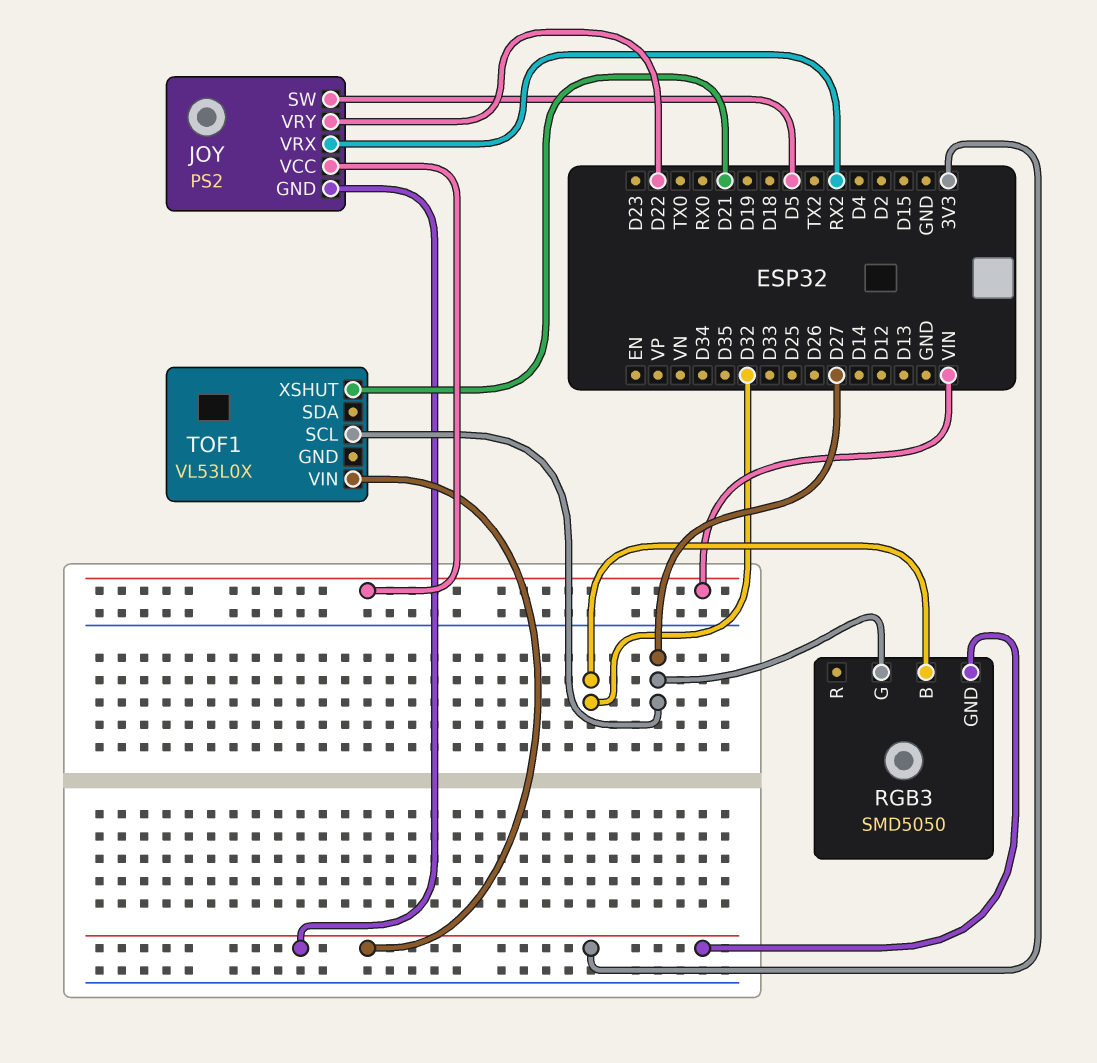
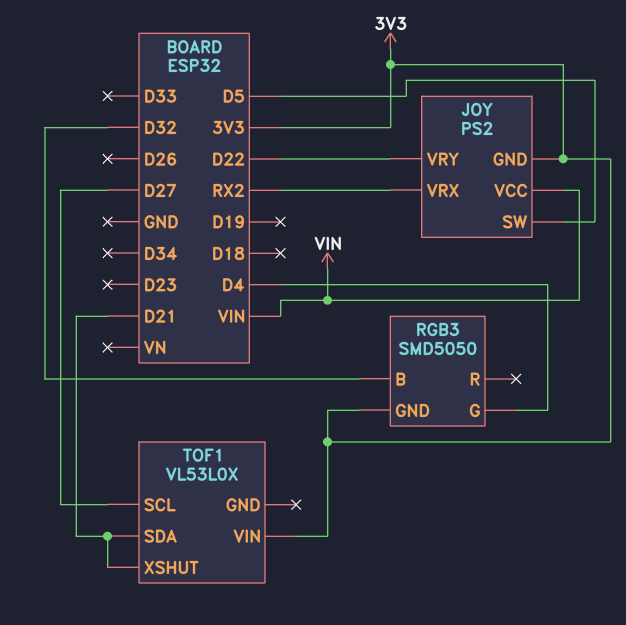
RGB3 pin G: D27 -> D4
TOF1 pin SDA: none -> D21

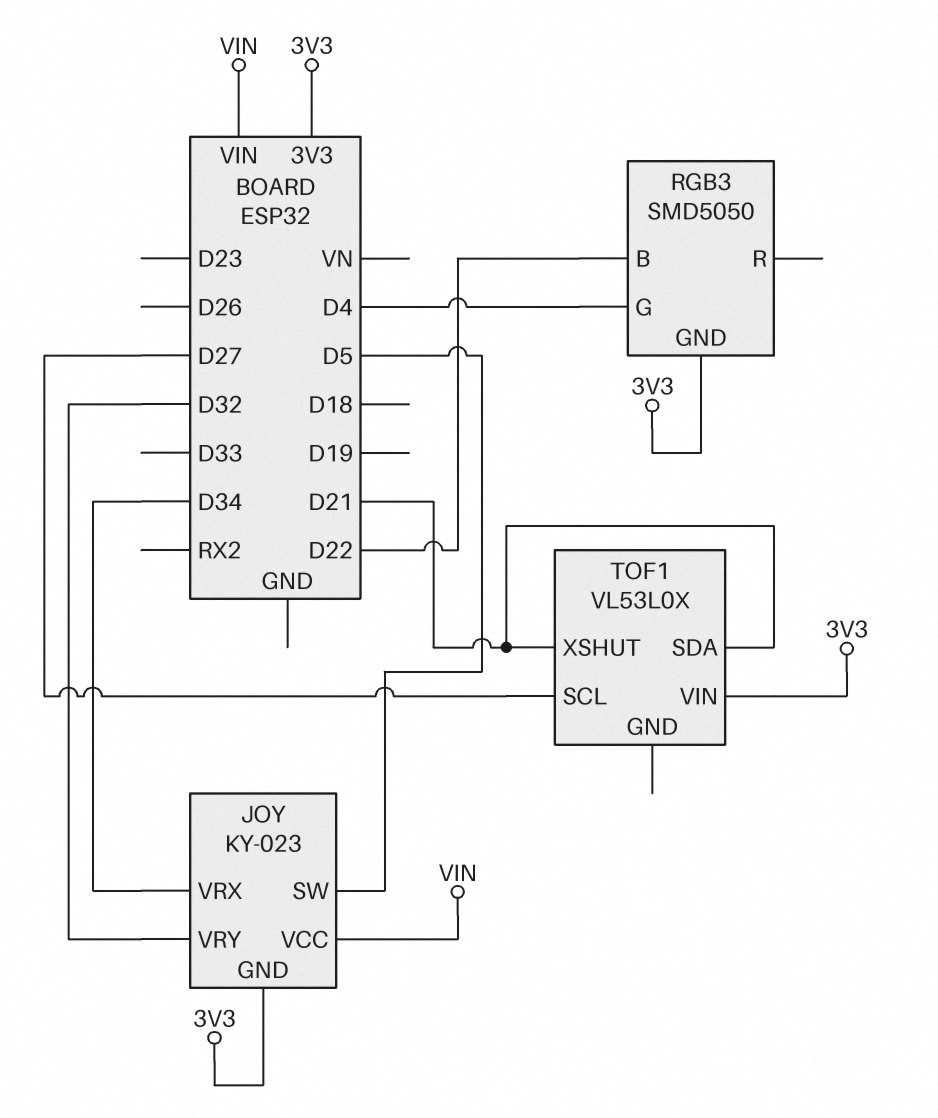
JOY: PS2 -> KY-023
JOY pin VRX: RX2 -> D34
JOY pin VRY: D22 -> D32
RGB3 pin B: D32 -> D22

